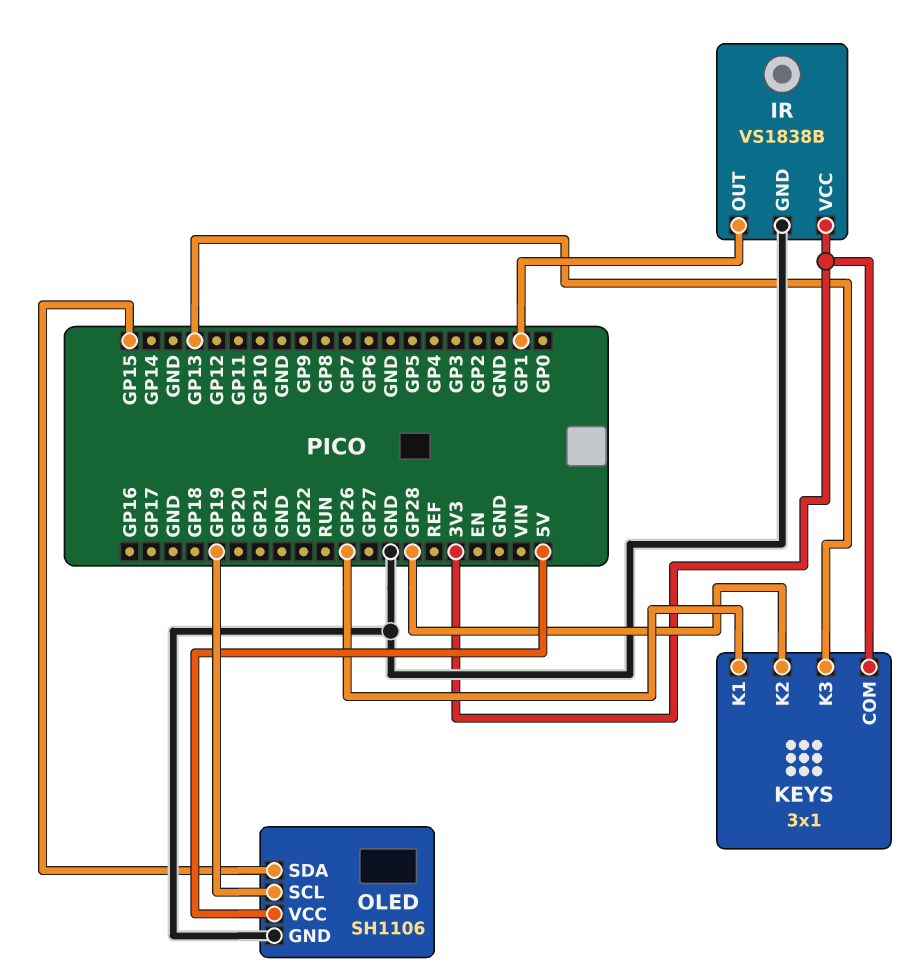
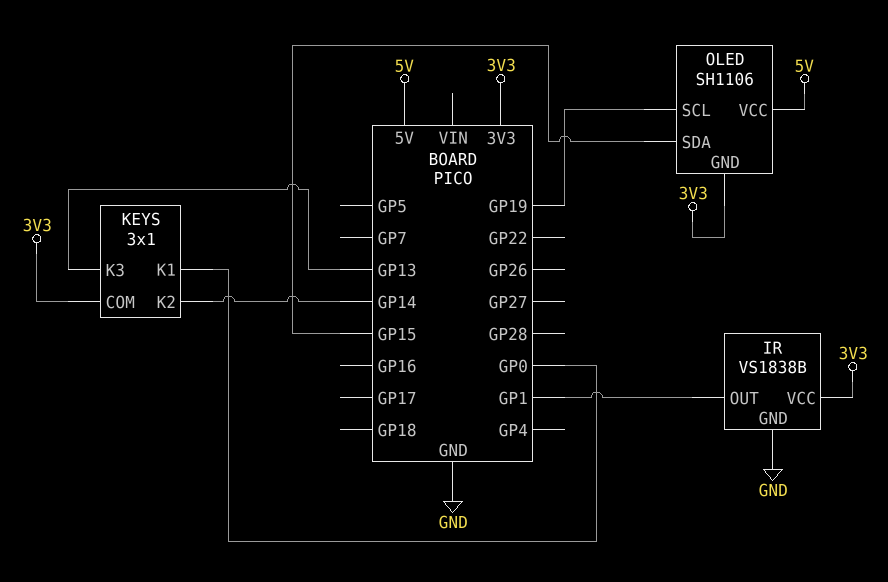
KEYS pin K1: GP26 -> GP0
KEYS pin K2: GP28 -> GP14
OLED pin GND: GND -> 3V3

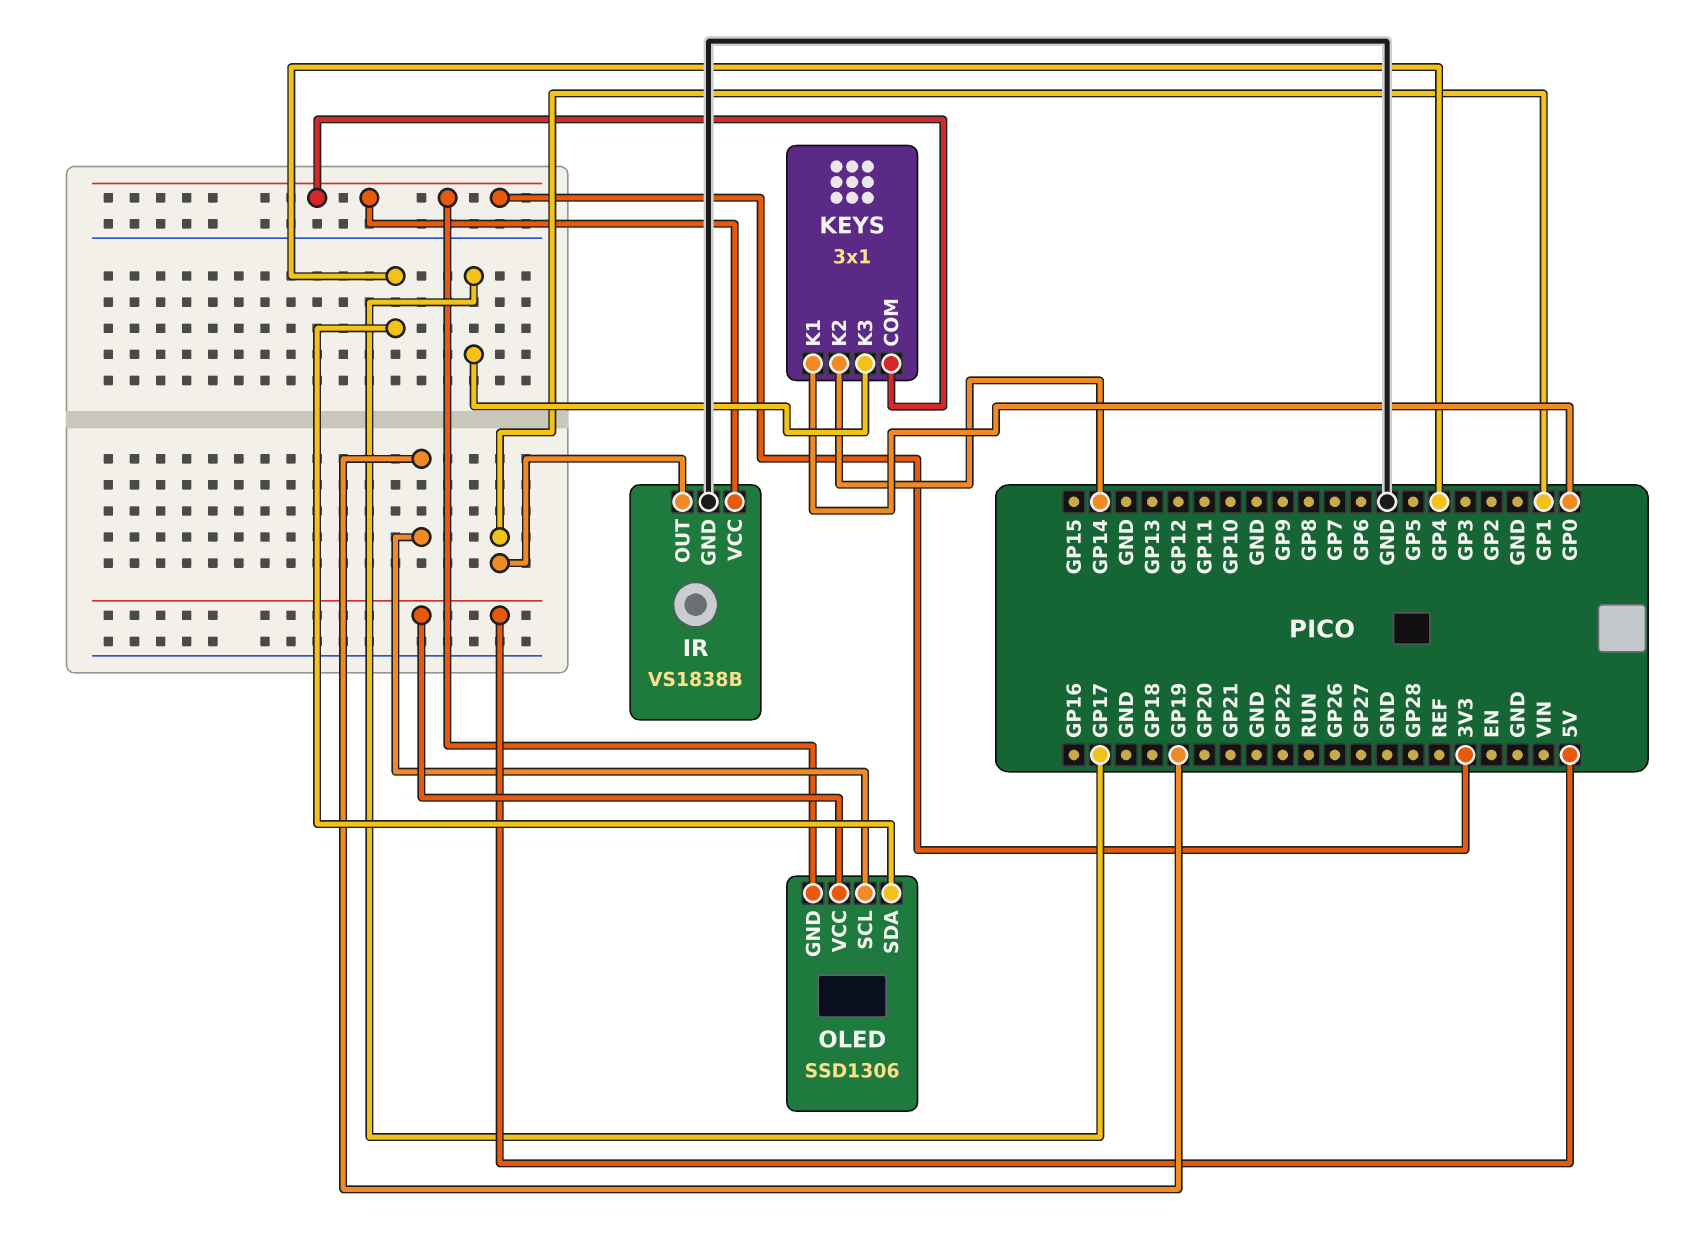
KEYS pin K3: GP13 -> GP17
OLED: SH1106 -> SSD1306
OLED pin SDA: GP15 -> GP4

